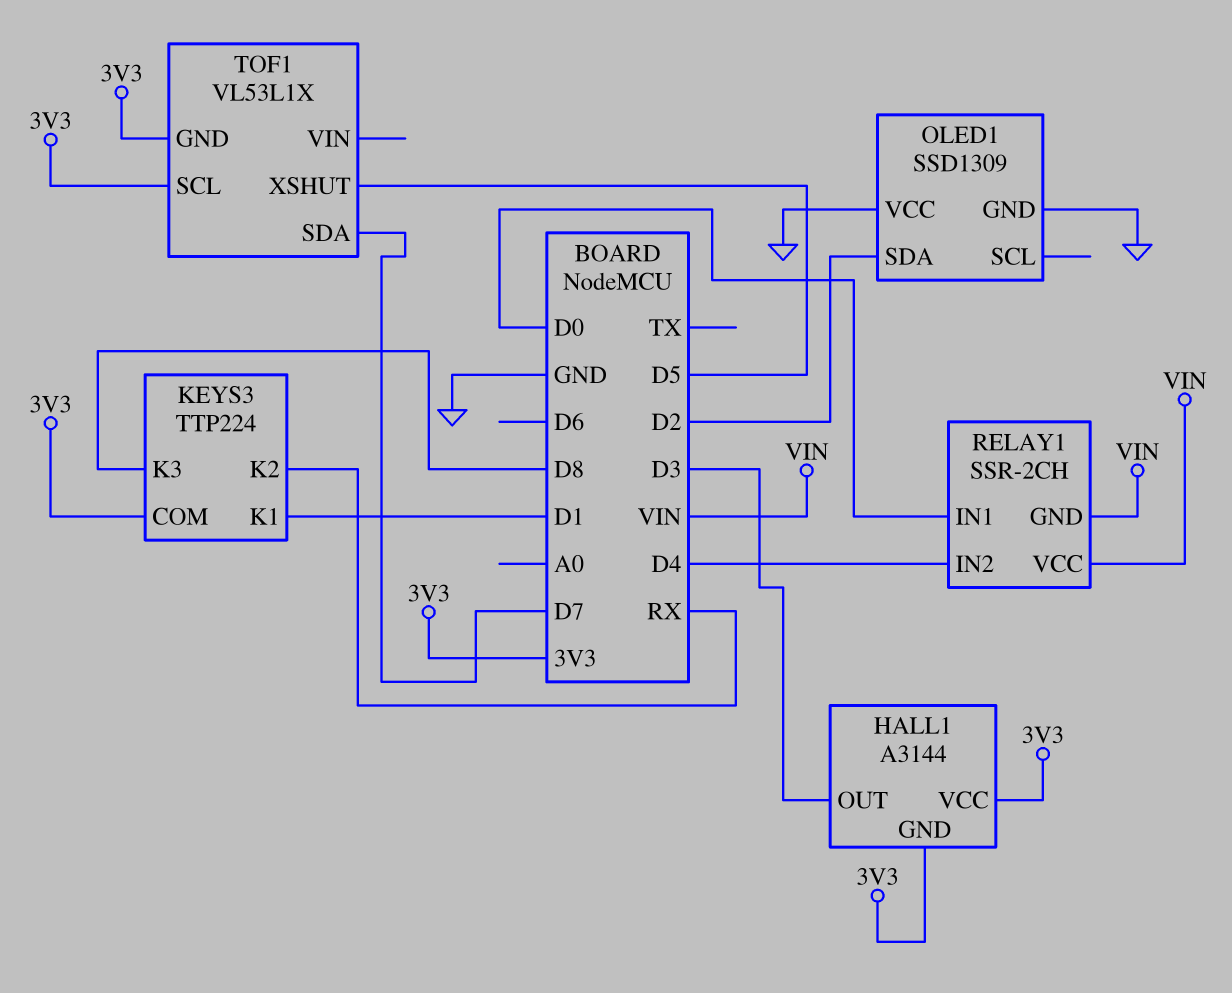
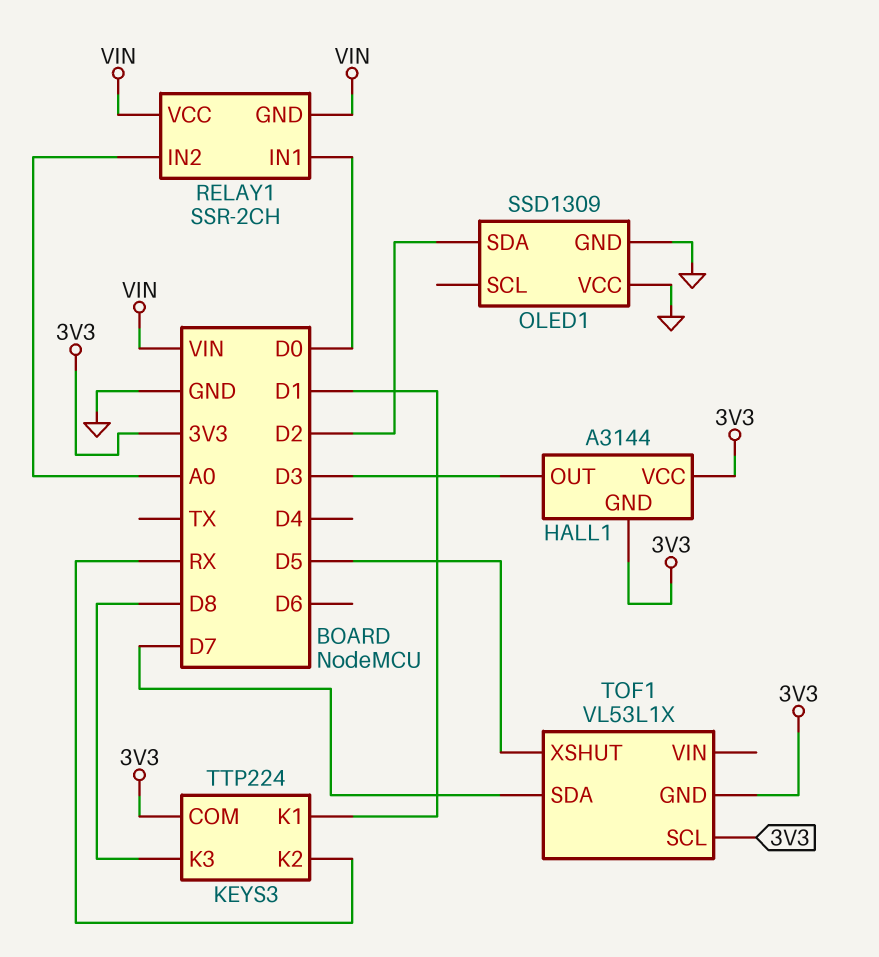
RELAY1 pin IN2: D4 -> A0

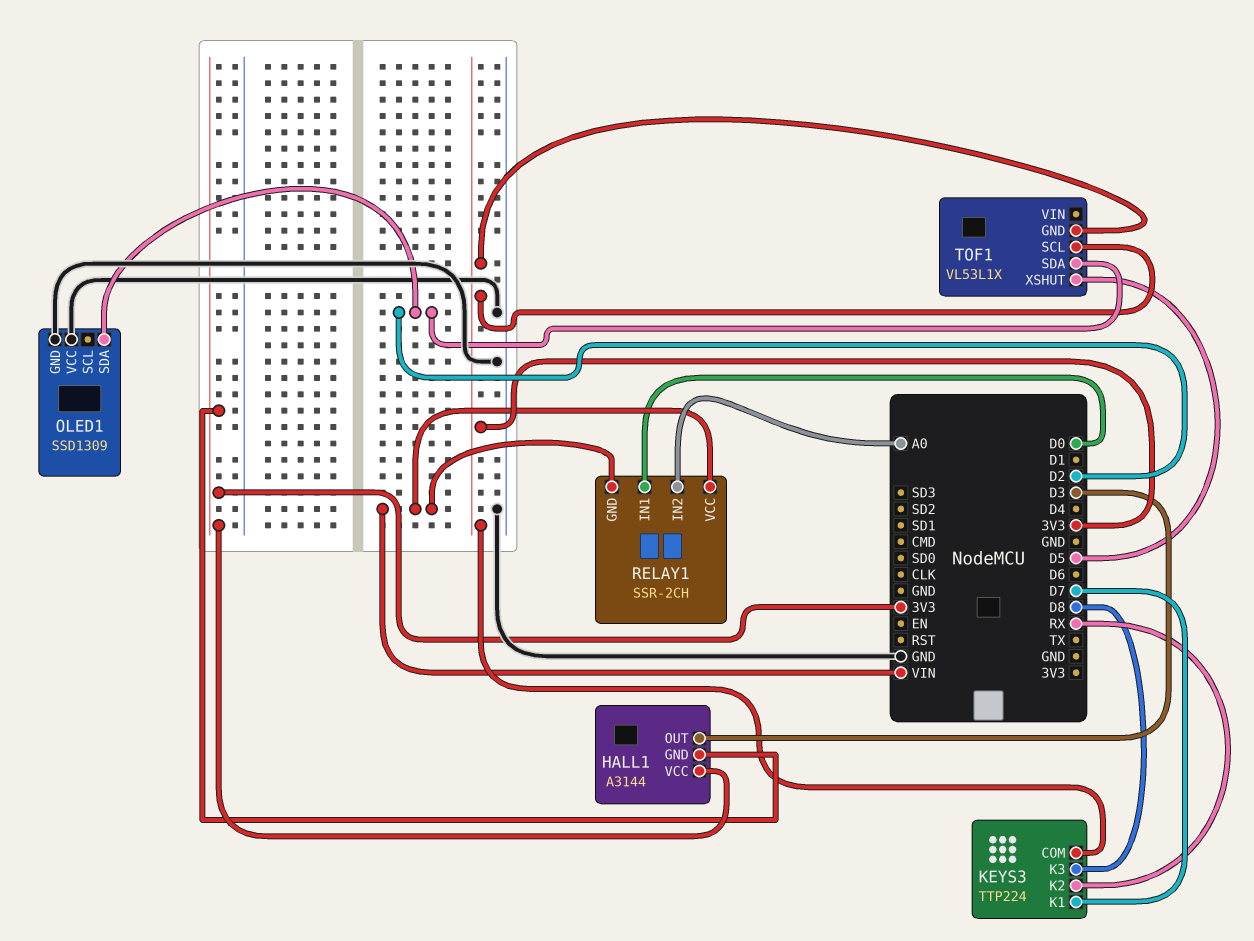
KEYS3 pin K1: D1 -> D7
TOF1 pin SDA: D7 -> D2

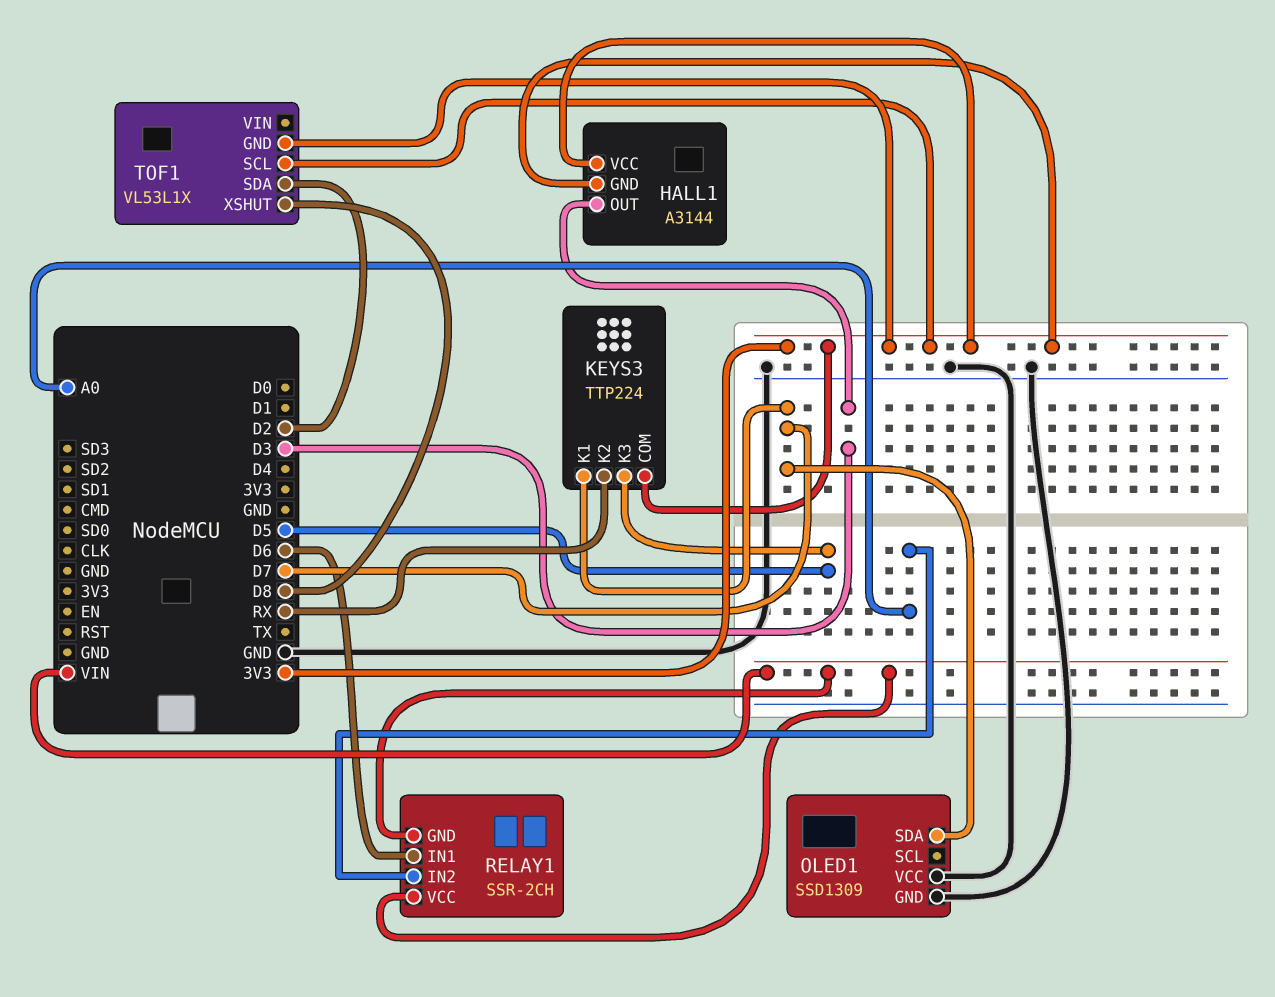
KEYS3 pin K3: D8 -> D5
OLED1 pin SDA: D2 -> D7
RELAY1 pin IN1: D0 -> D6
TOF1 pin XSHUT: D5 -> D8

